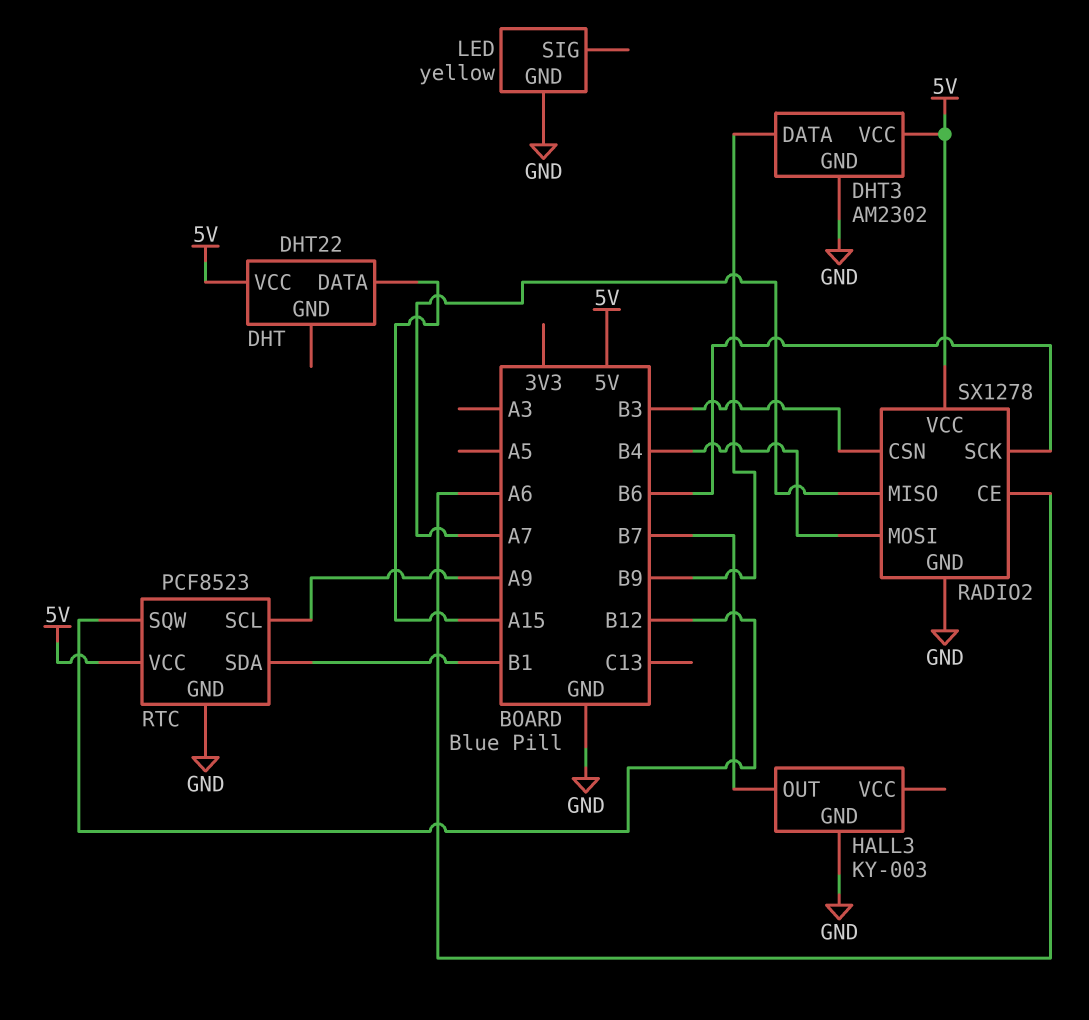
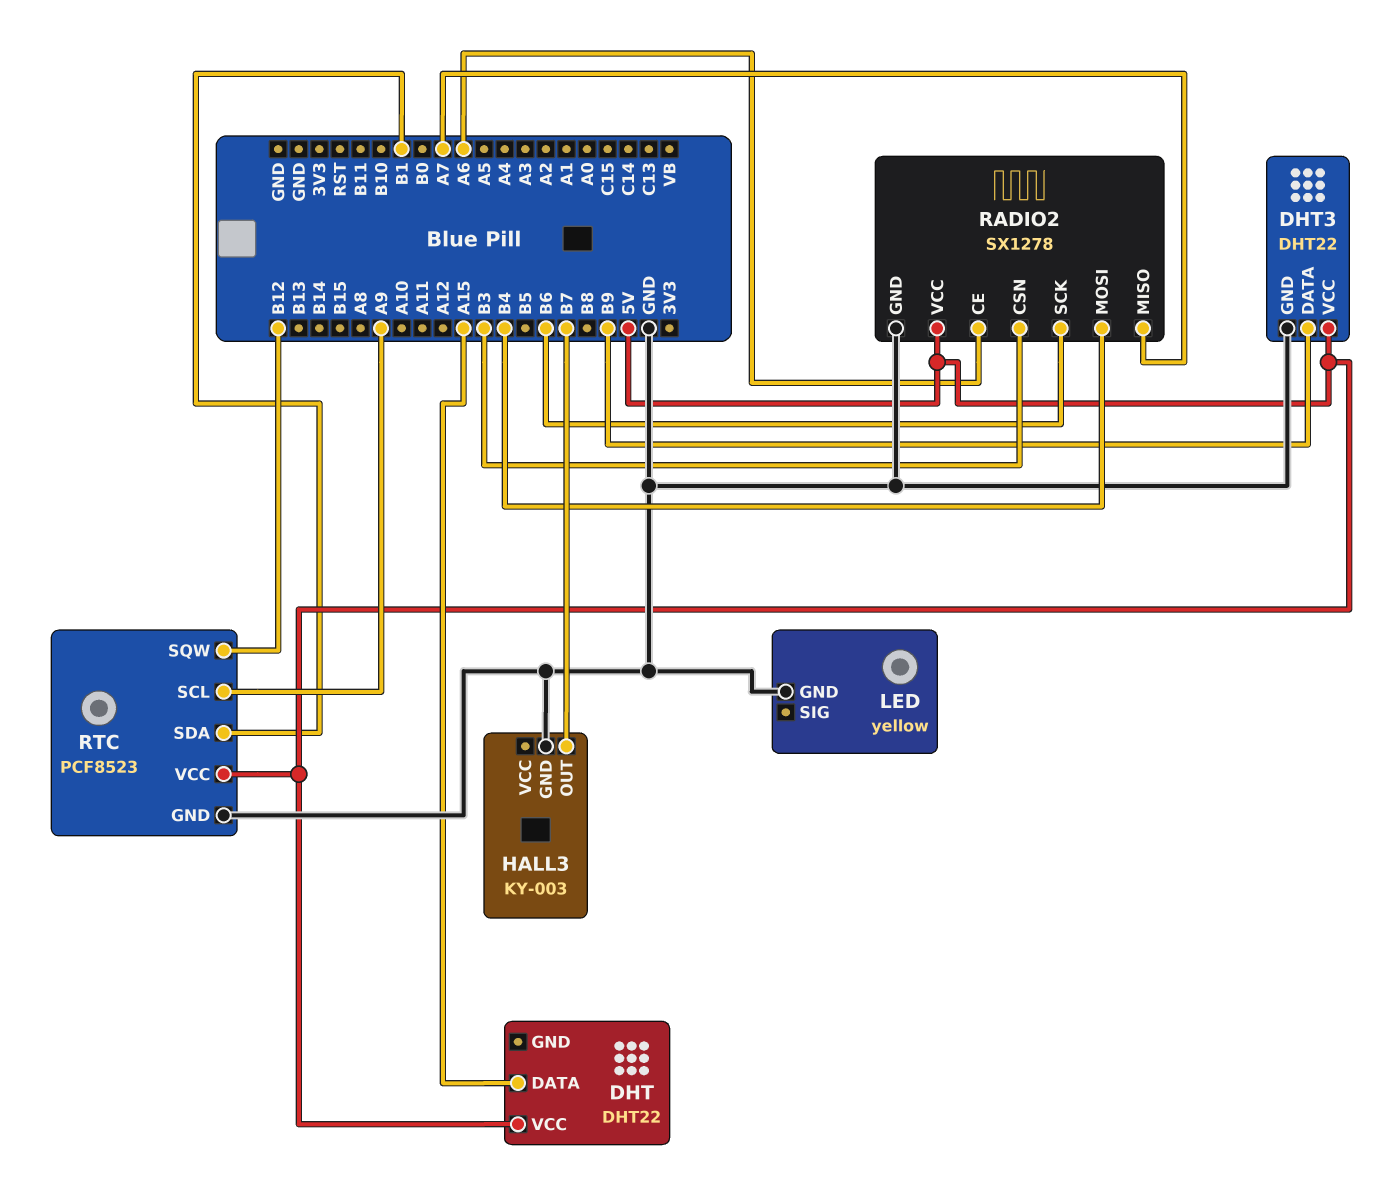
DHT3: AM2302 -> DHT22

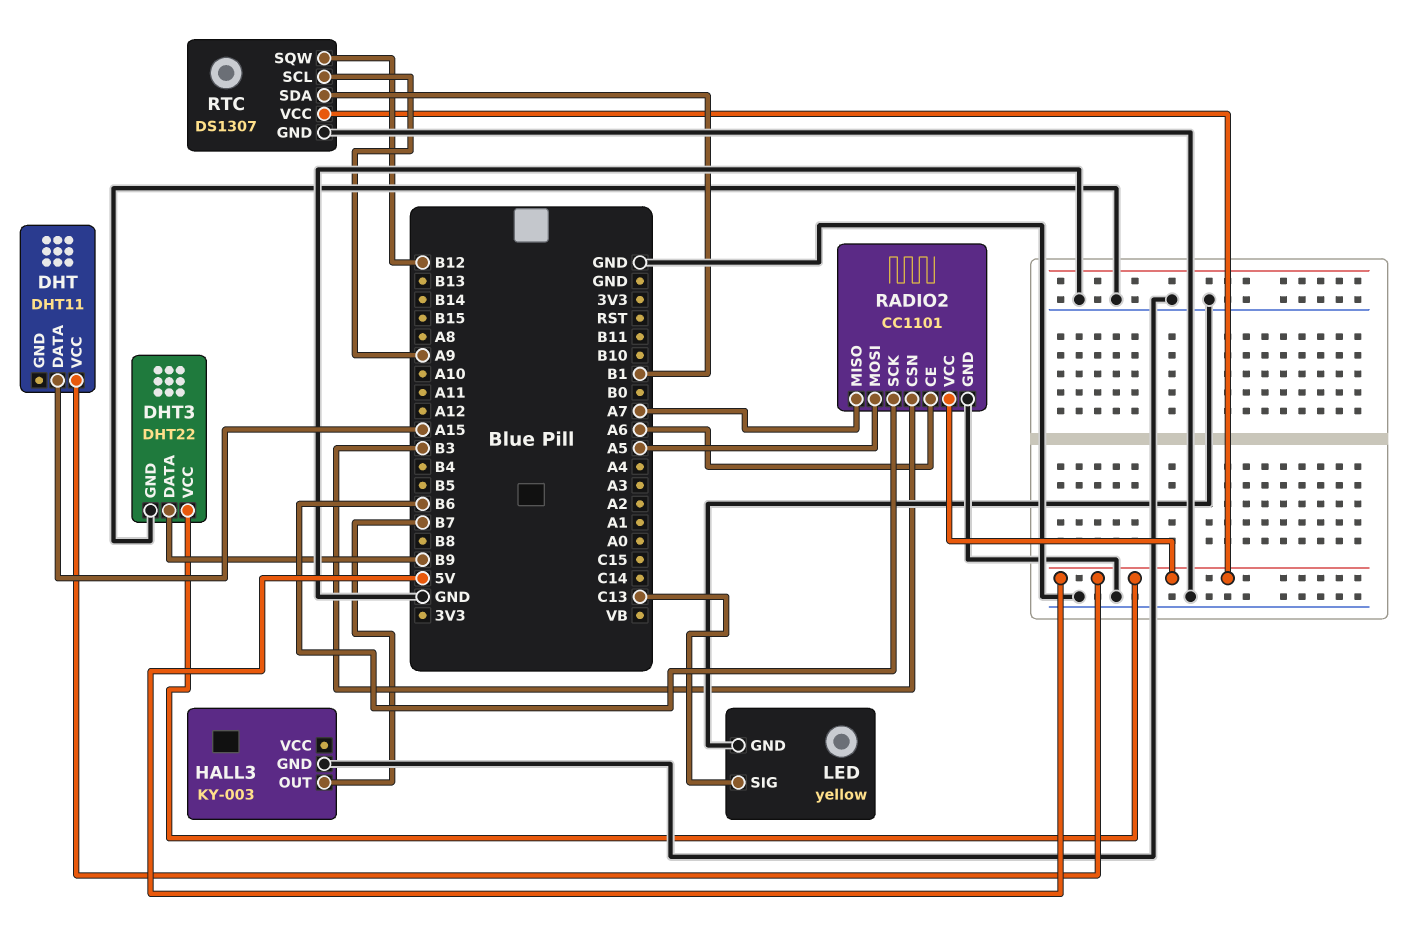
DHT: DHT22 -> DHT11
LED pin SIG: none -> C13
RADIO2: SX1278 -> CC1101
RADIO2 pin MOSI: B4 -> A5
RTC: PCF8523 -> DS1307

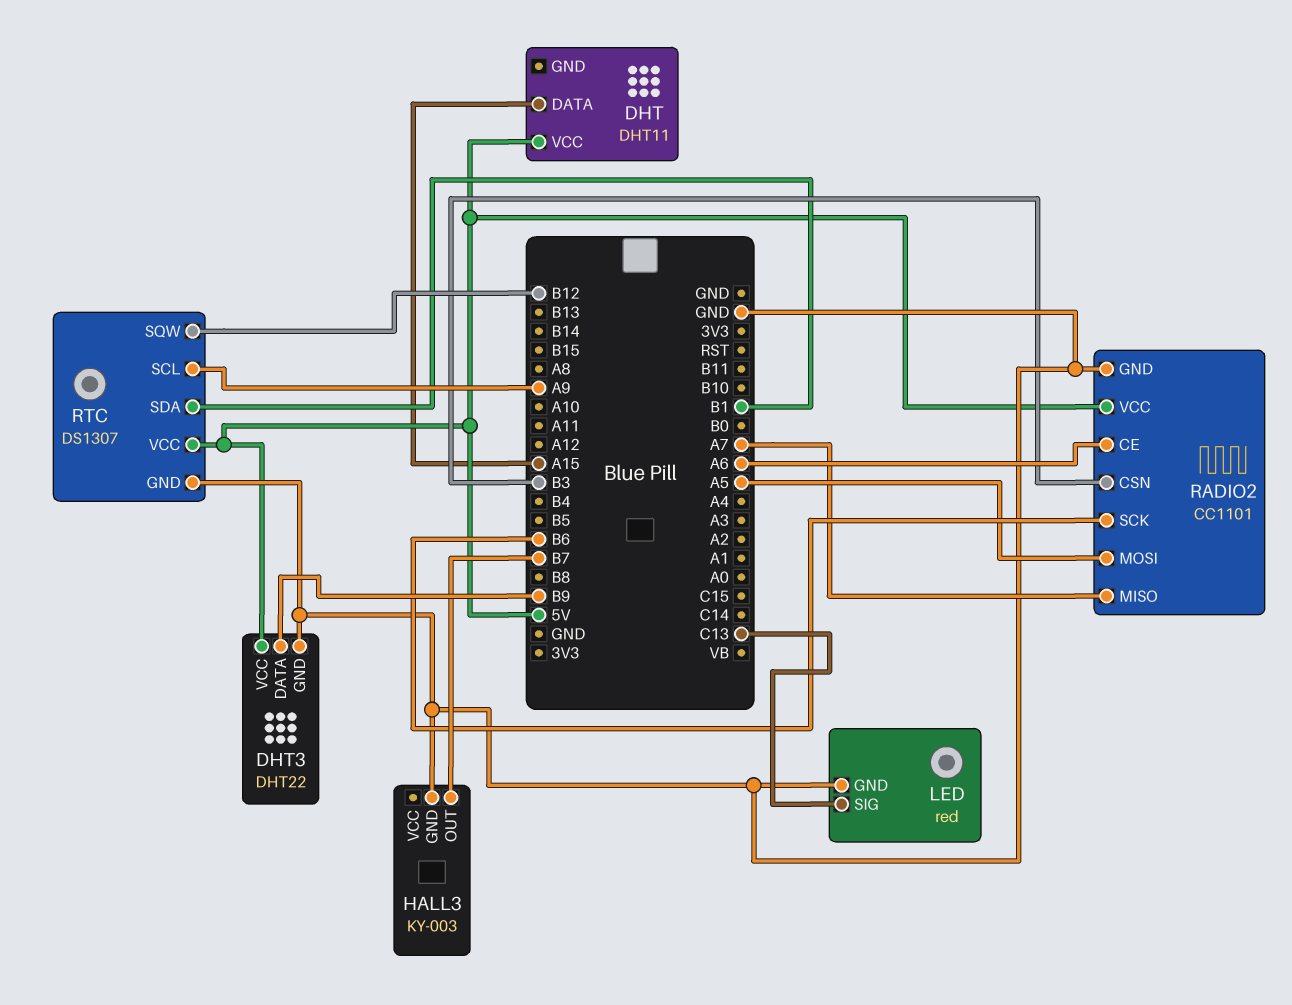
LED: yellow -> red

